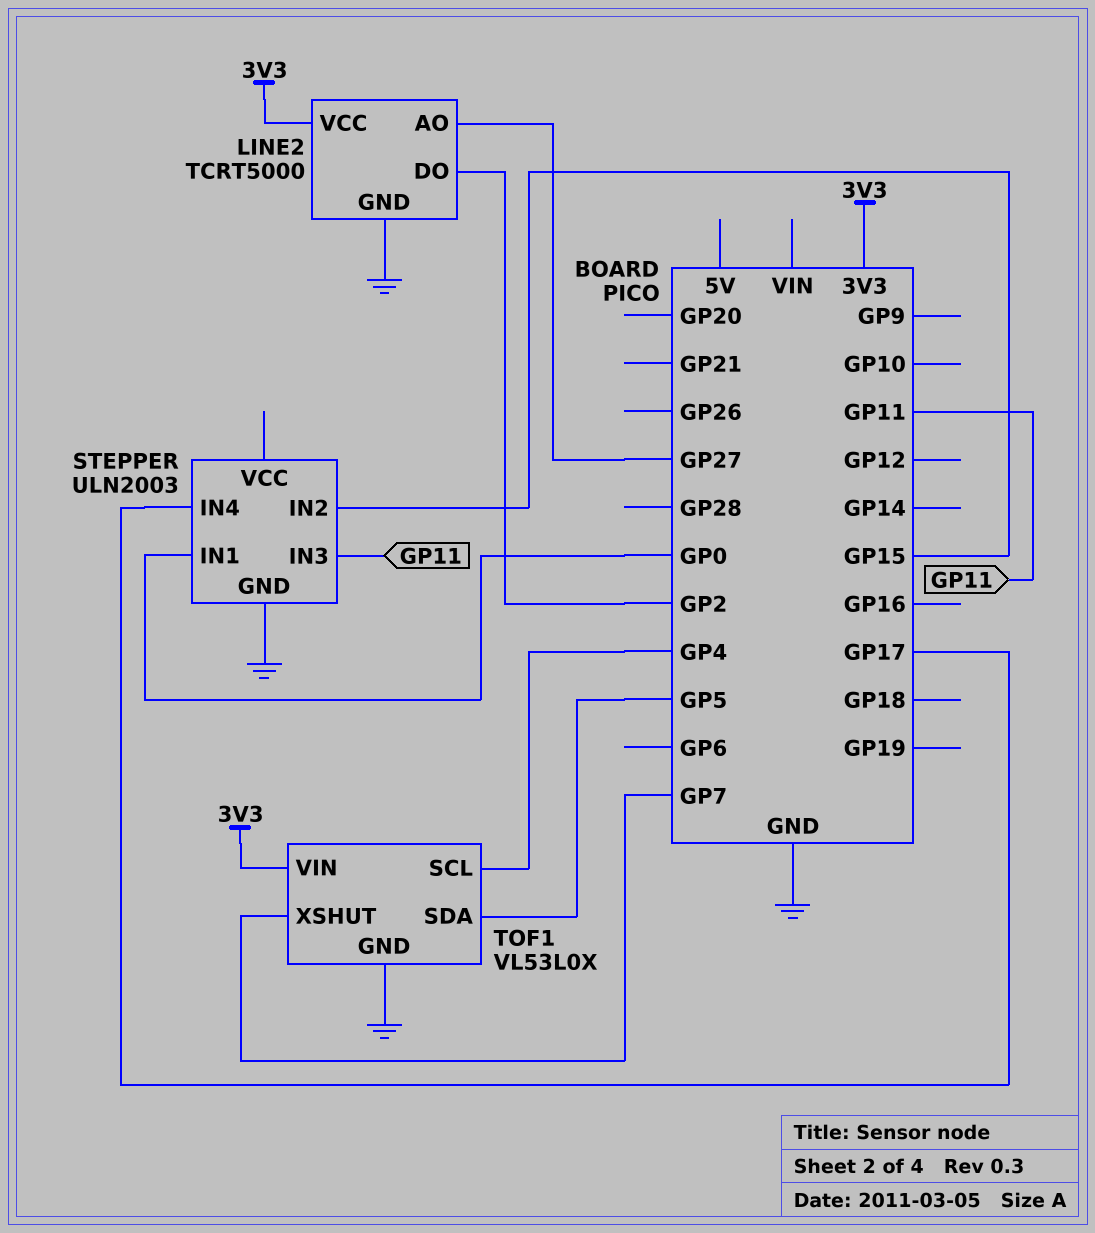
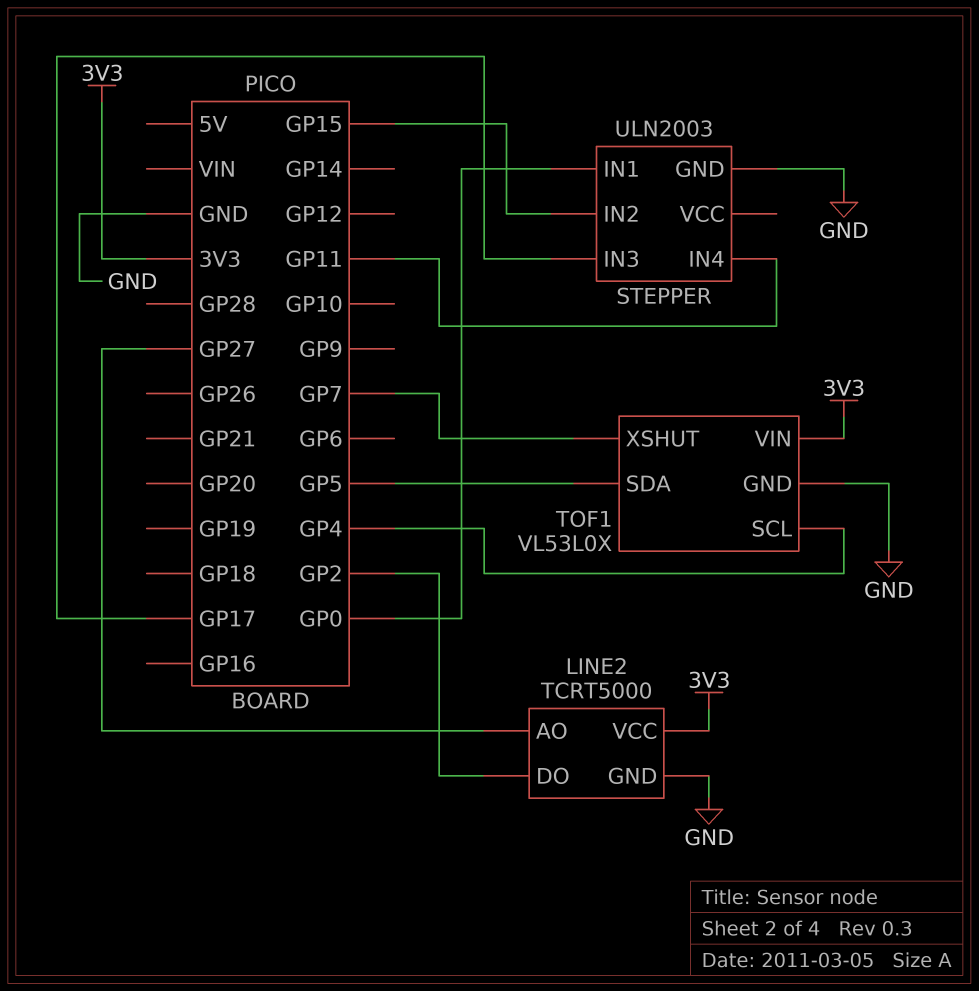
STEPPER pin IN3: GP11 -> GP17
STEPPER pin IN4: GP17 -> GP11

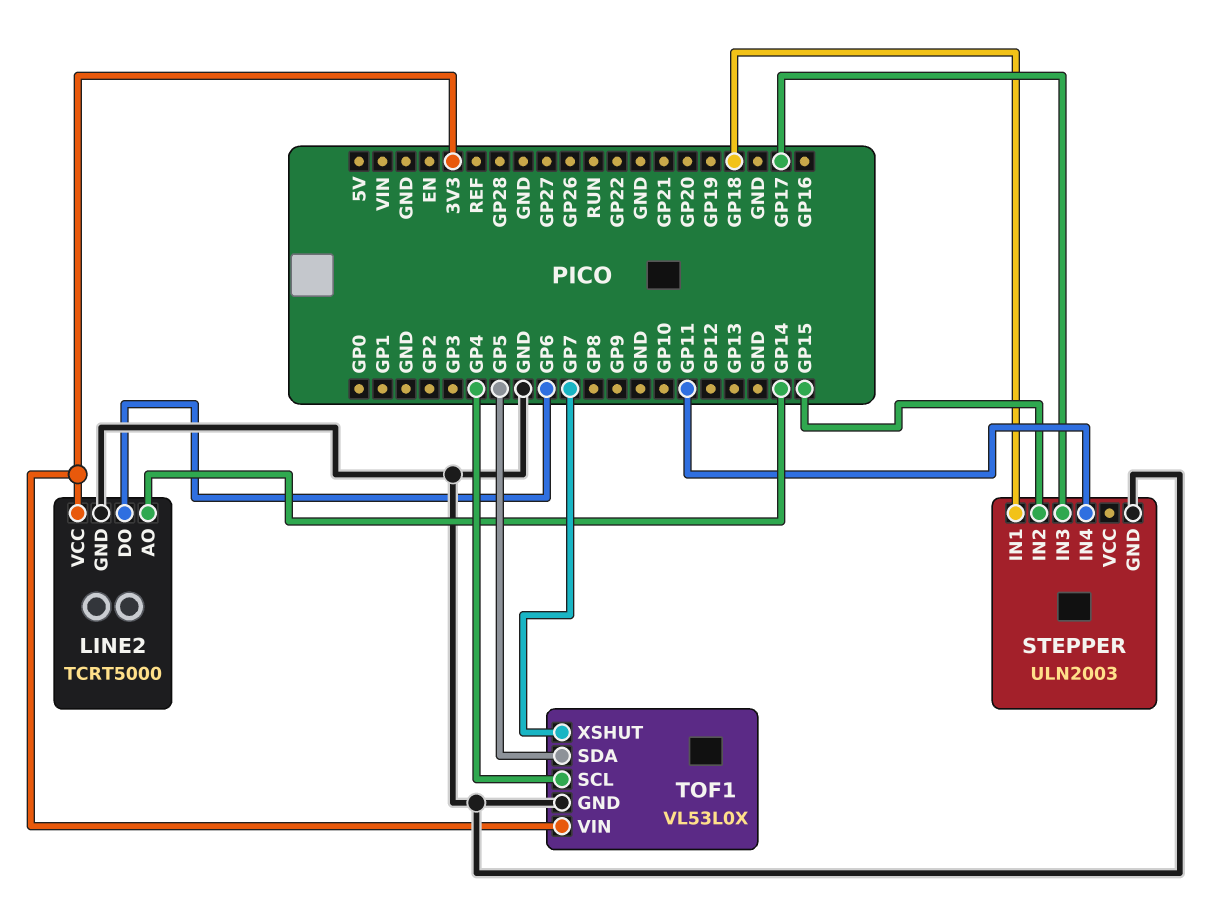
LINE2 pin AO: GP27 -> GP14
LINE2 pin DO: GP2 -> GP6
STEPPER pin IN1: GP0 -> GP18

